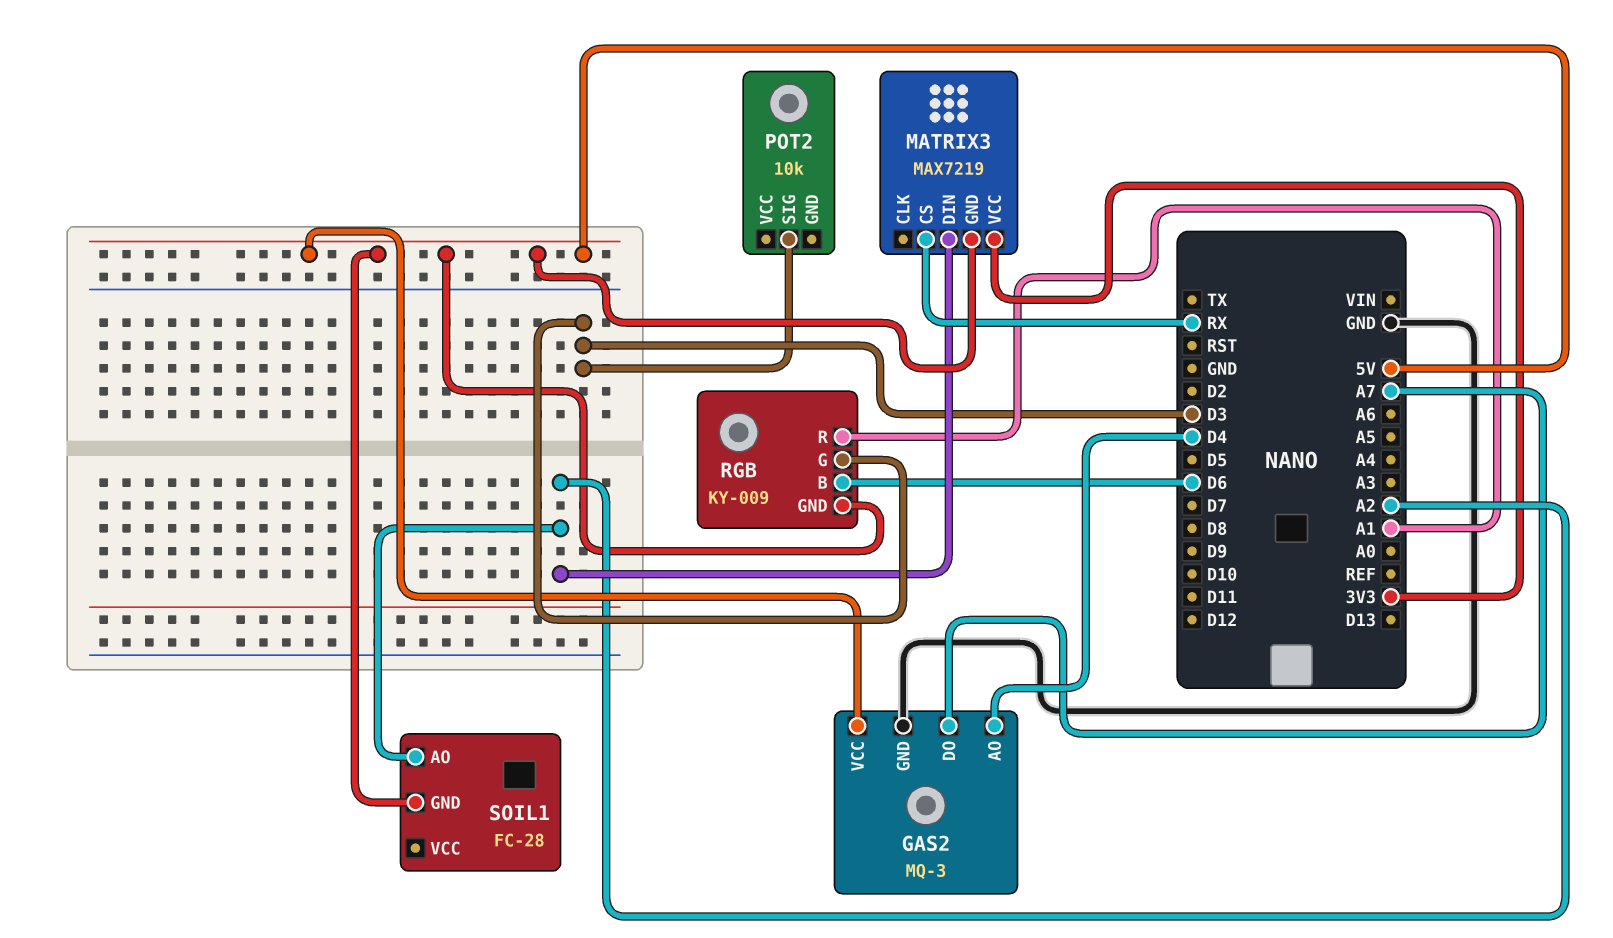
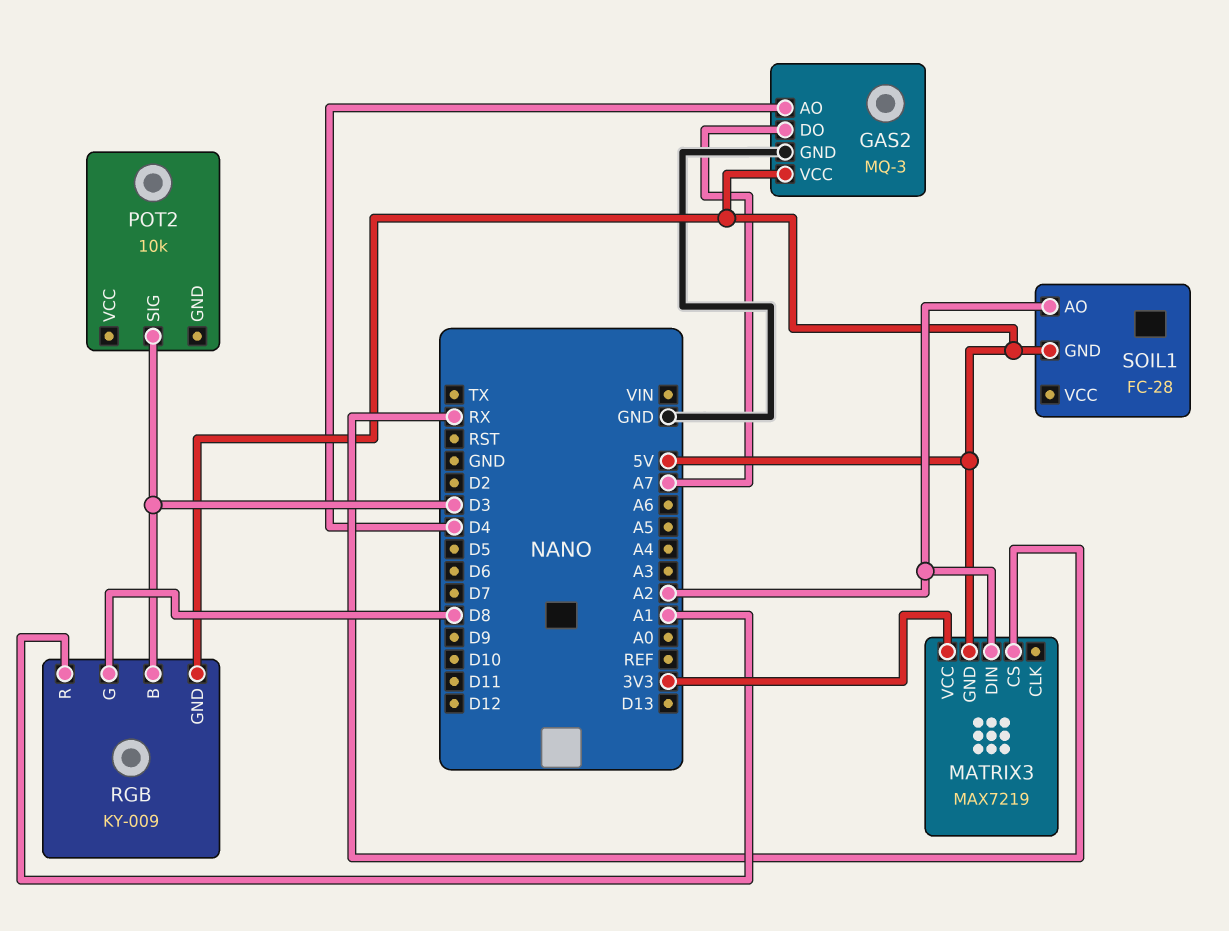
RGB pin B: D6 -> D3
RGB pin G: D3 -> D8

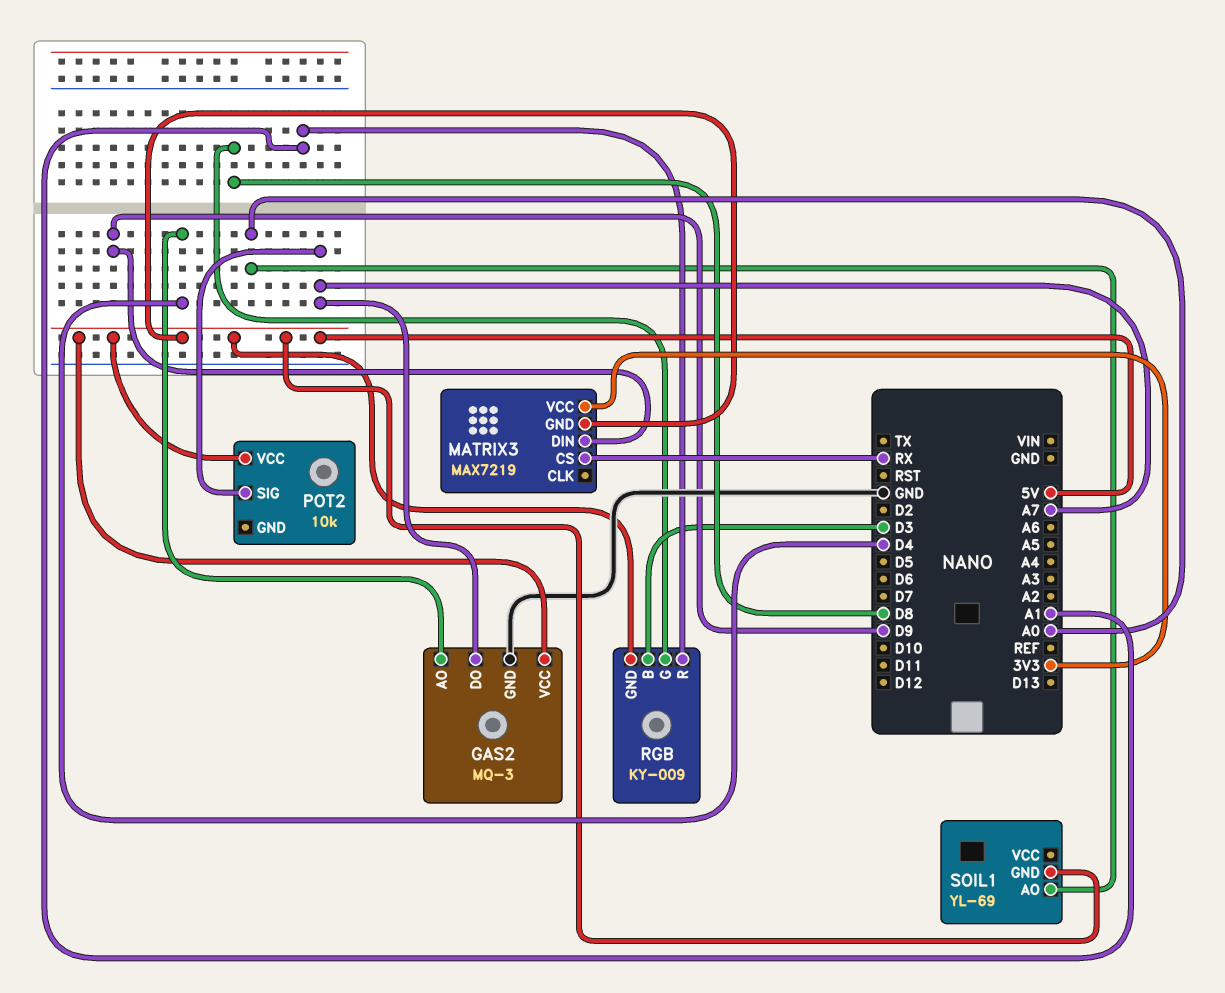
MATRIX3 pin DIN: A2 -> D9
POT2 pin SIG: D3 -> A7
POT2 pin VCC: none -> 5V
SOIL1: FC-28 -> YL-69
SOIL1 pin AO: A2 -> A0

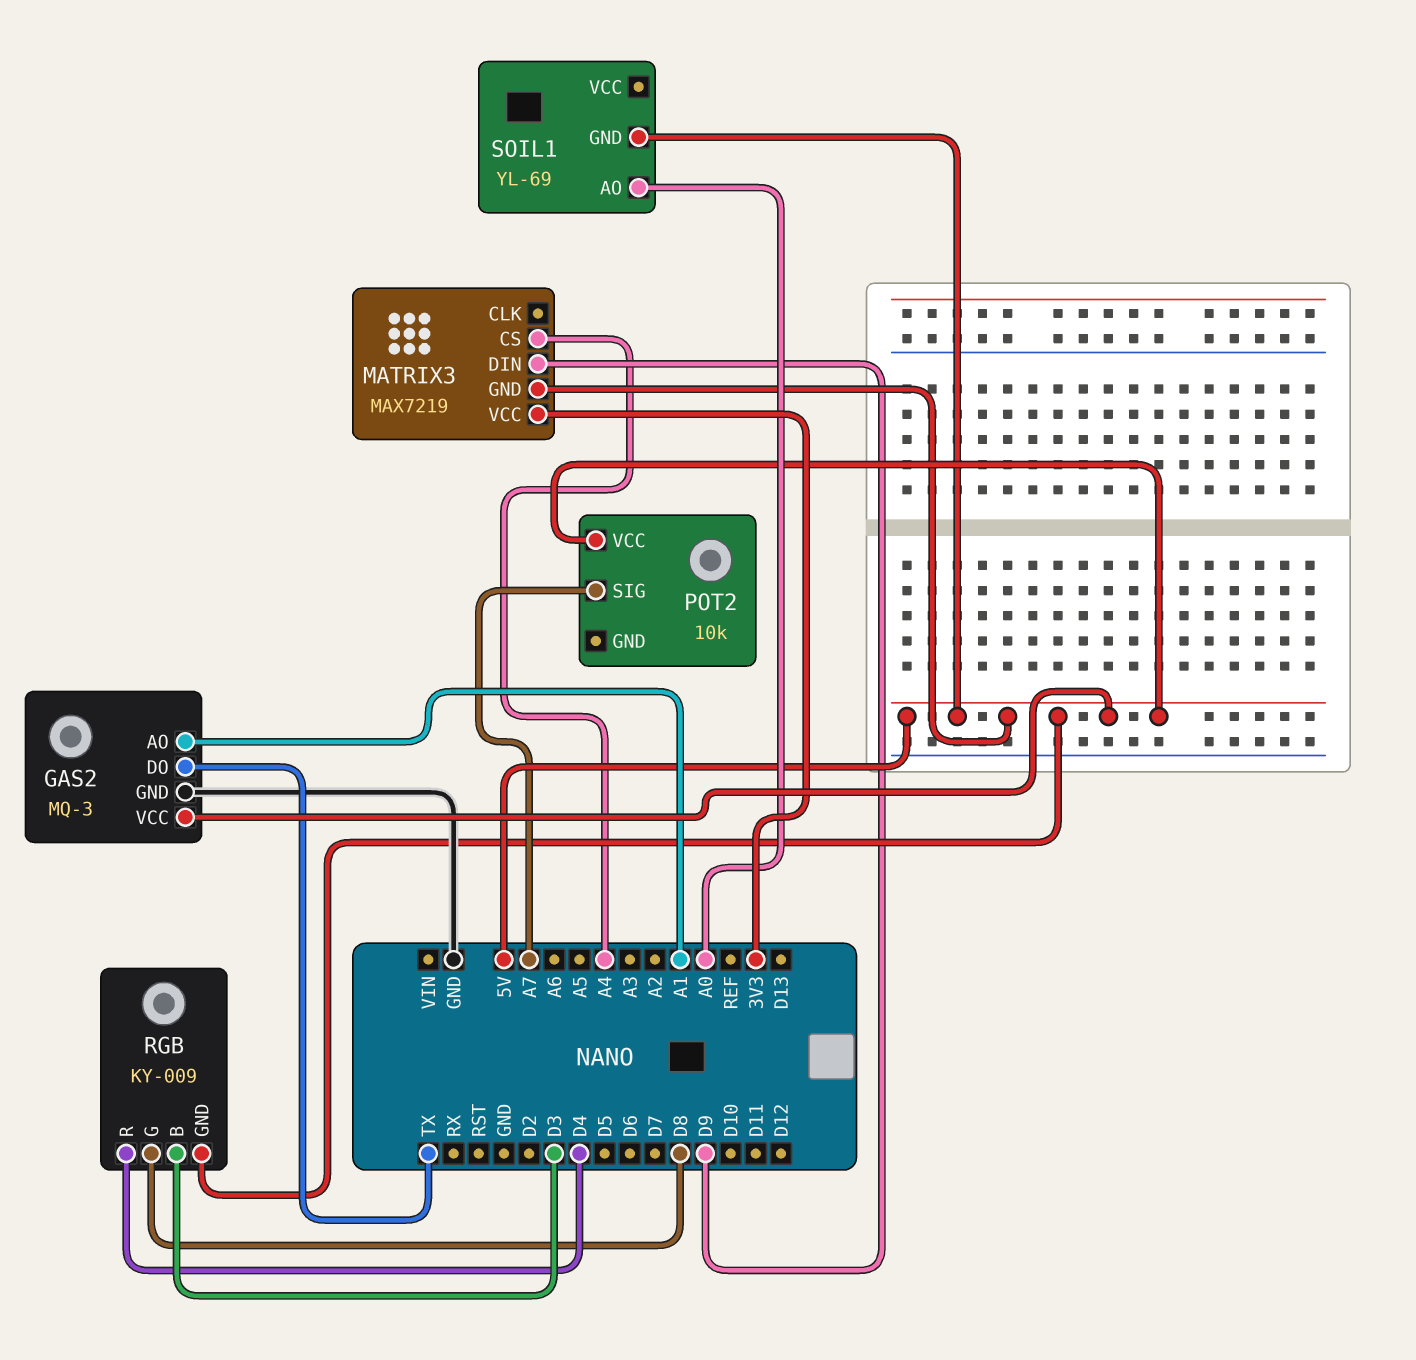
GAS2 pin AO: D4 -> A1
GAS2 pin DO: A7 -> TX
MATRIX3 pin CS: RX -> A4
RGB pin R: A1 -> D4

